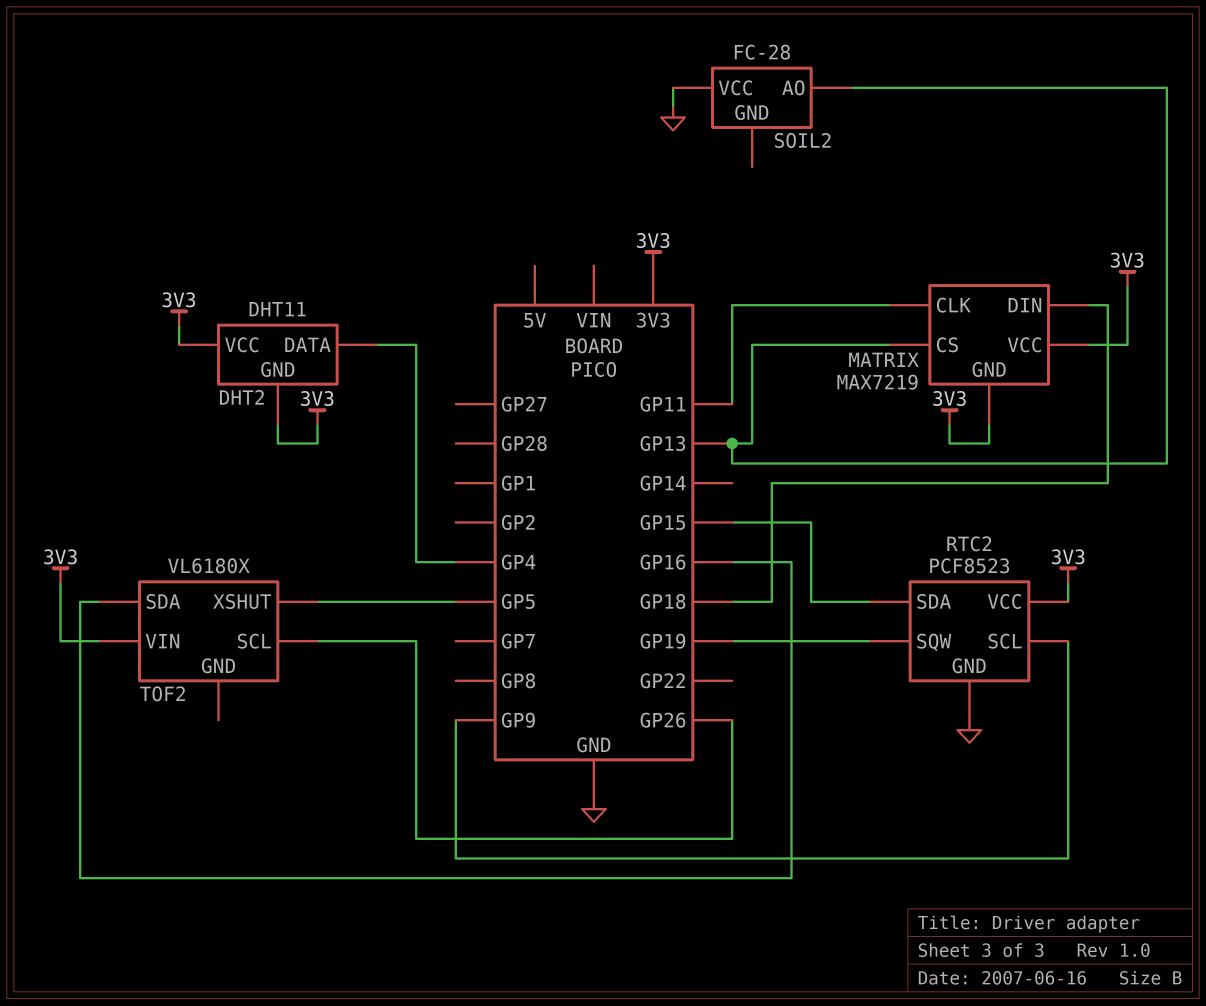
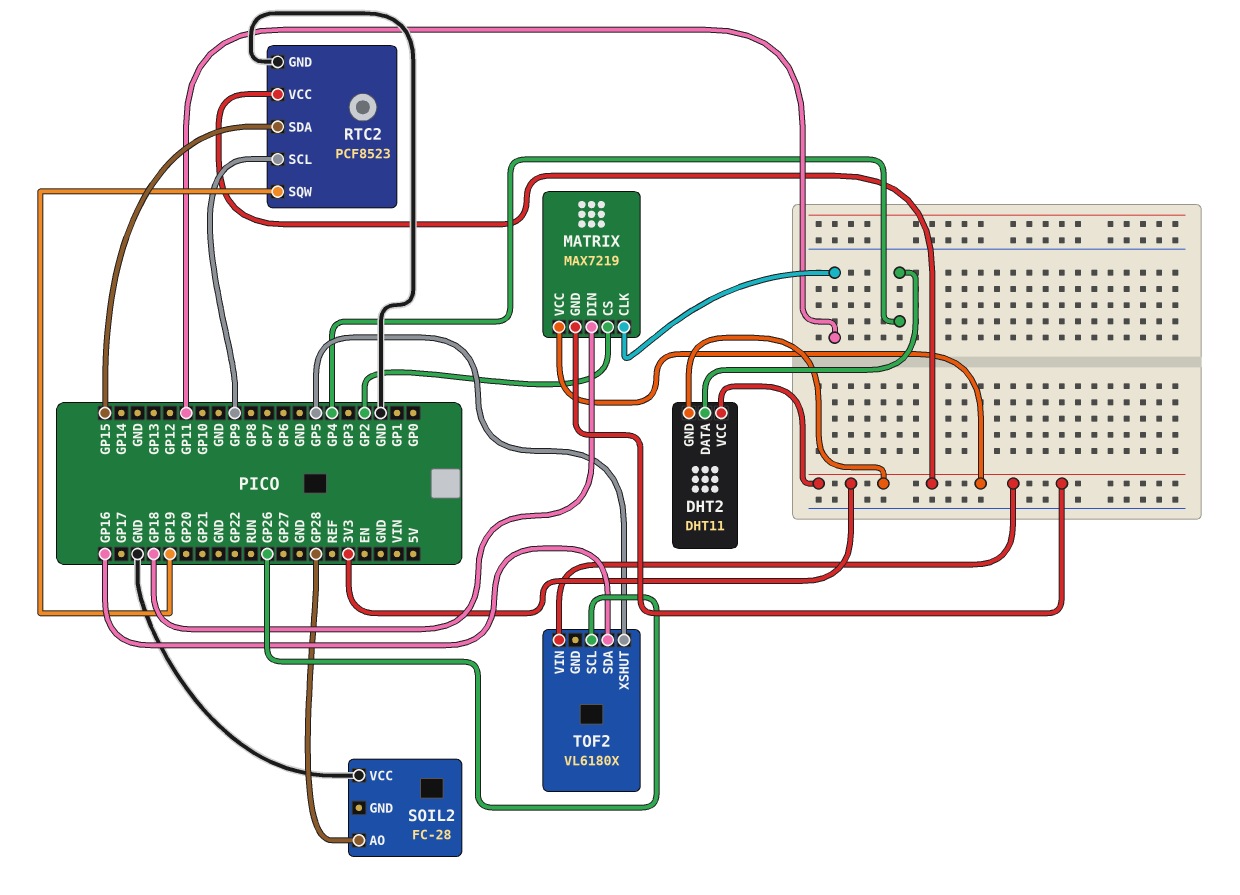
MATRIX pin CS: GP13 -> GP2
SOIL2 pin AO: GP13 -> GP28

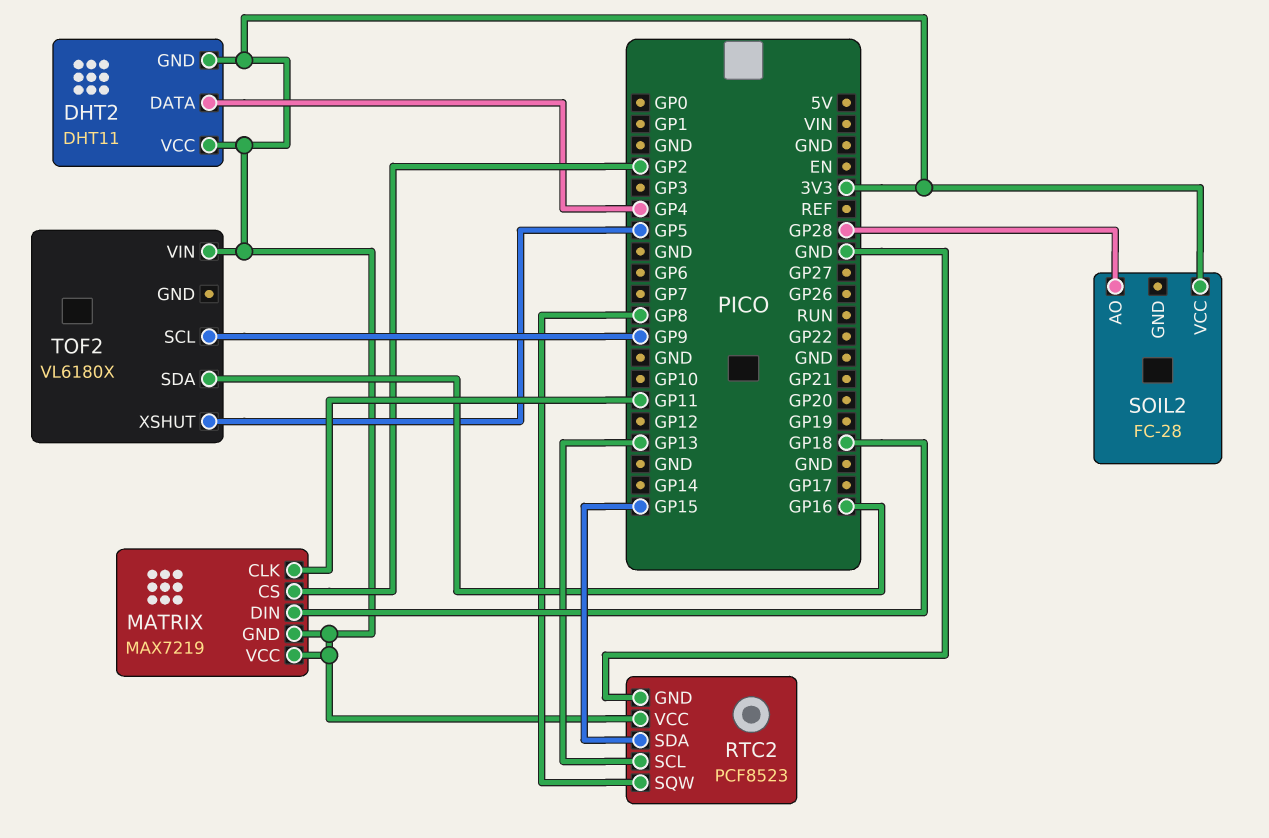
RTC2 pin SCL: GP9 -> GP13
RTC2 pin SQW: GP19 -> GP8
SOIL2 pin VCC: GND -> 3V3
TOF2 pin SCL: GP26 -> GP9

